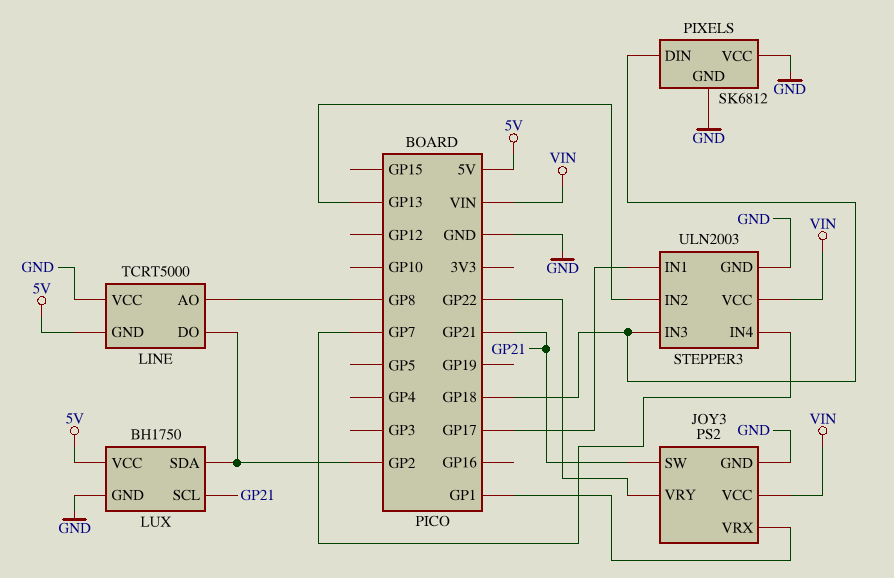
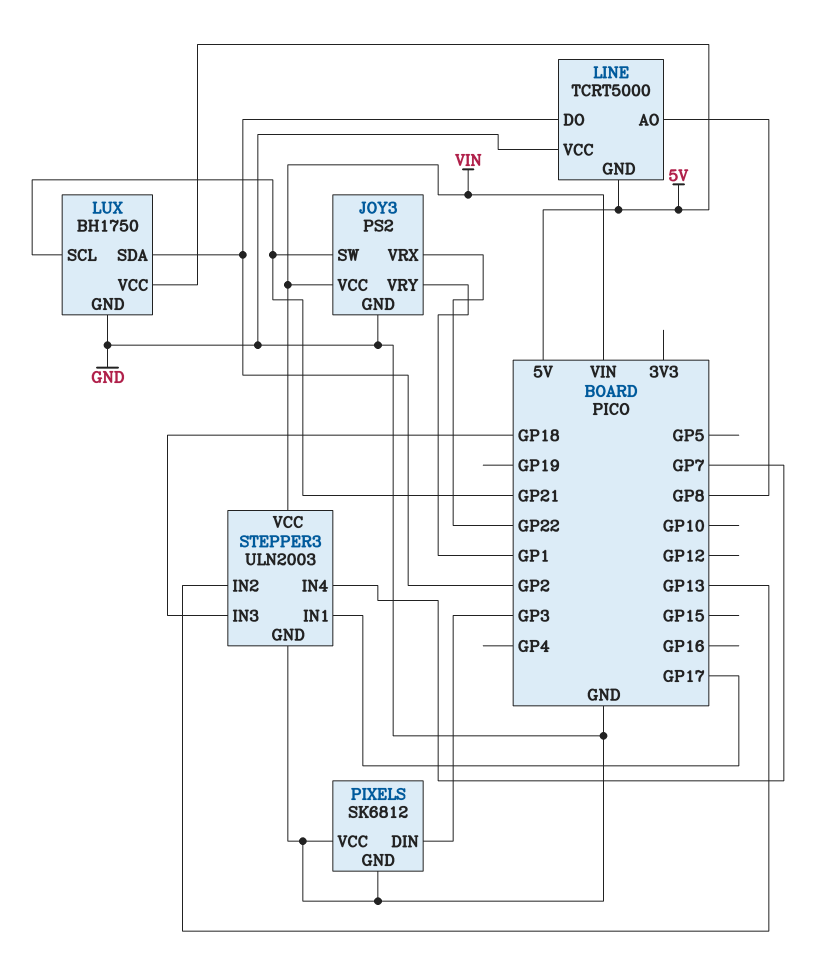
JOY3 pin VRX: GP1 -> GP22
JOY3 pin VRY: GP22 -> GP1
PIXELS pin DIN: GP18 -> GP3

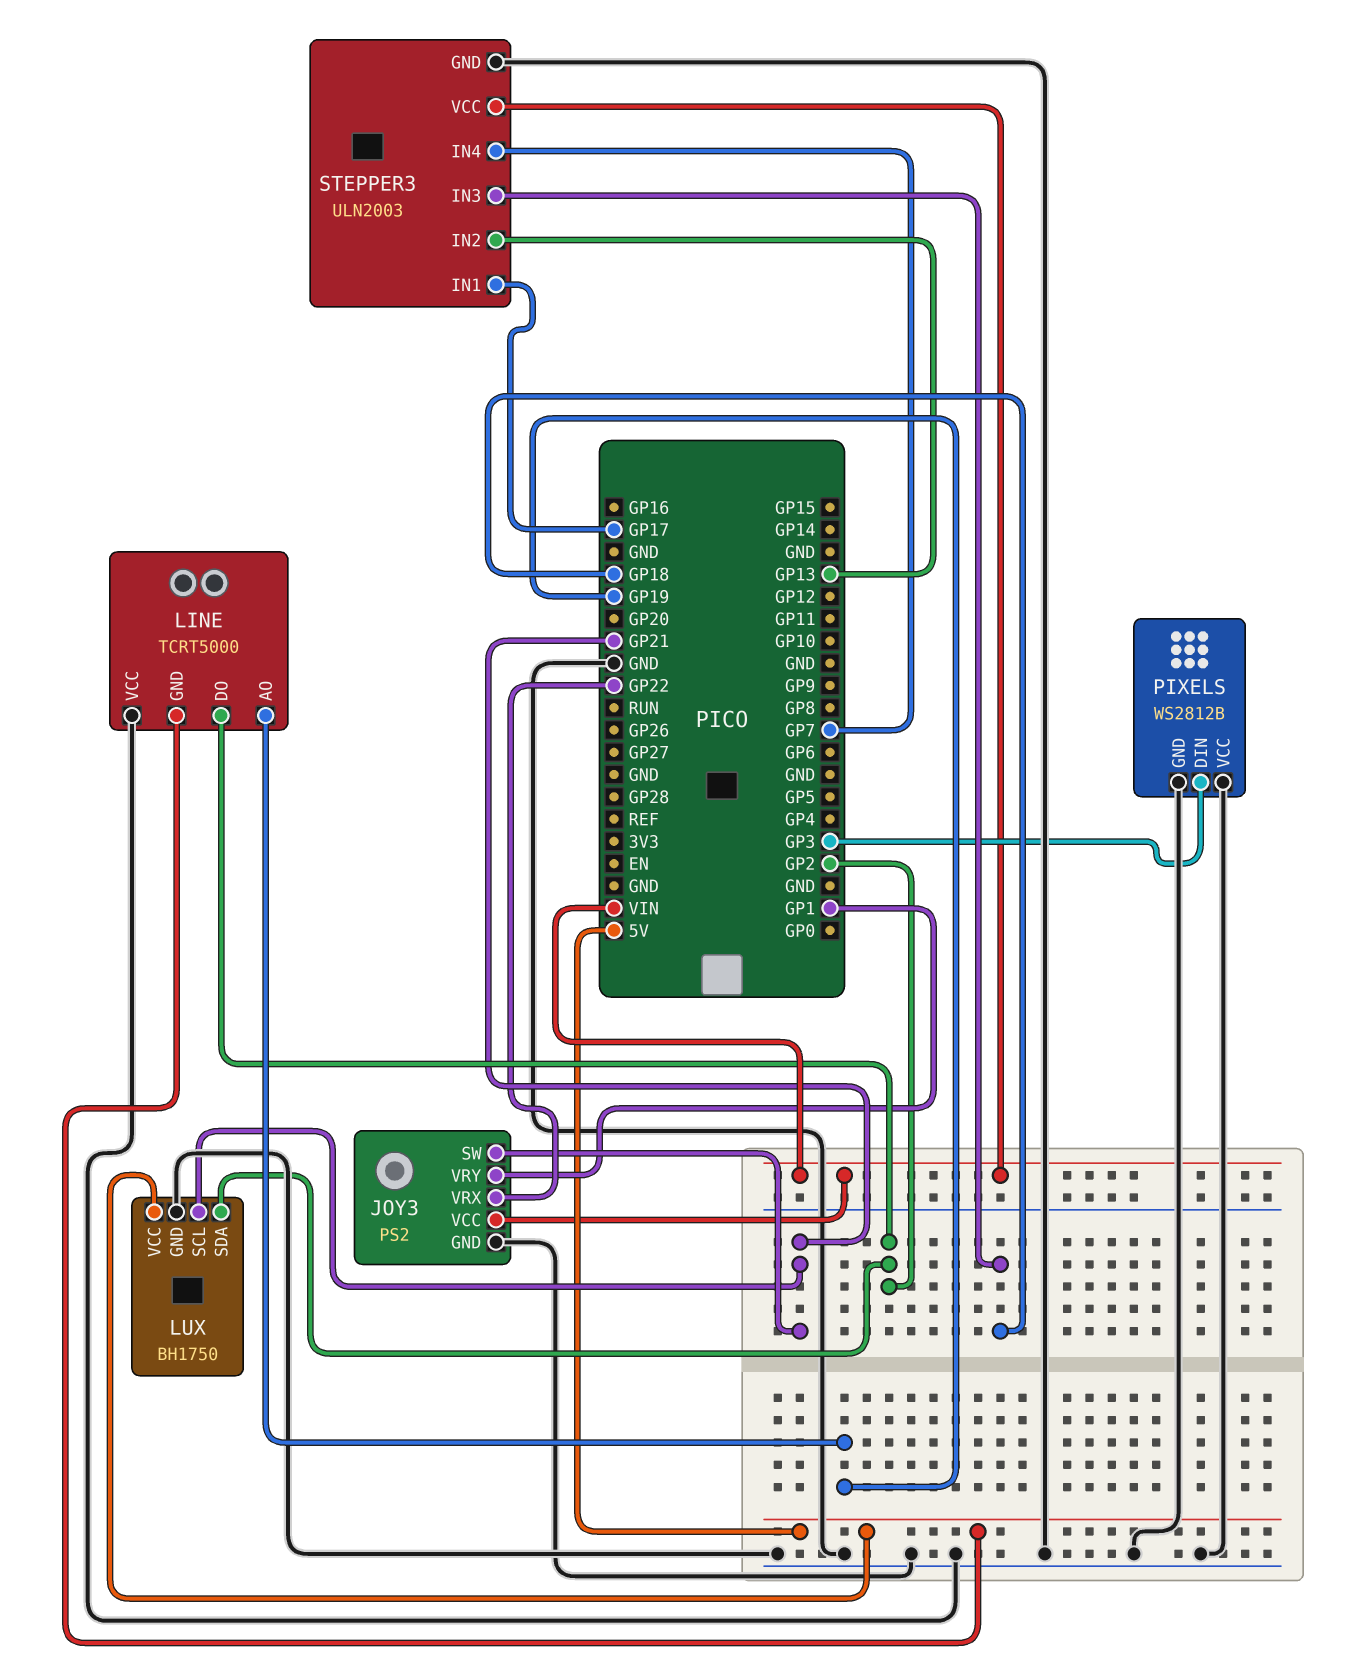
LINE pin AO: GP8 -> GP19
PIXELS: SK6812 -> WS2812B

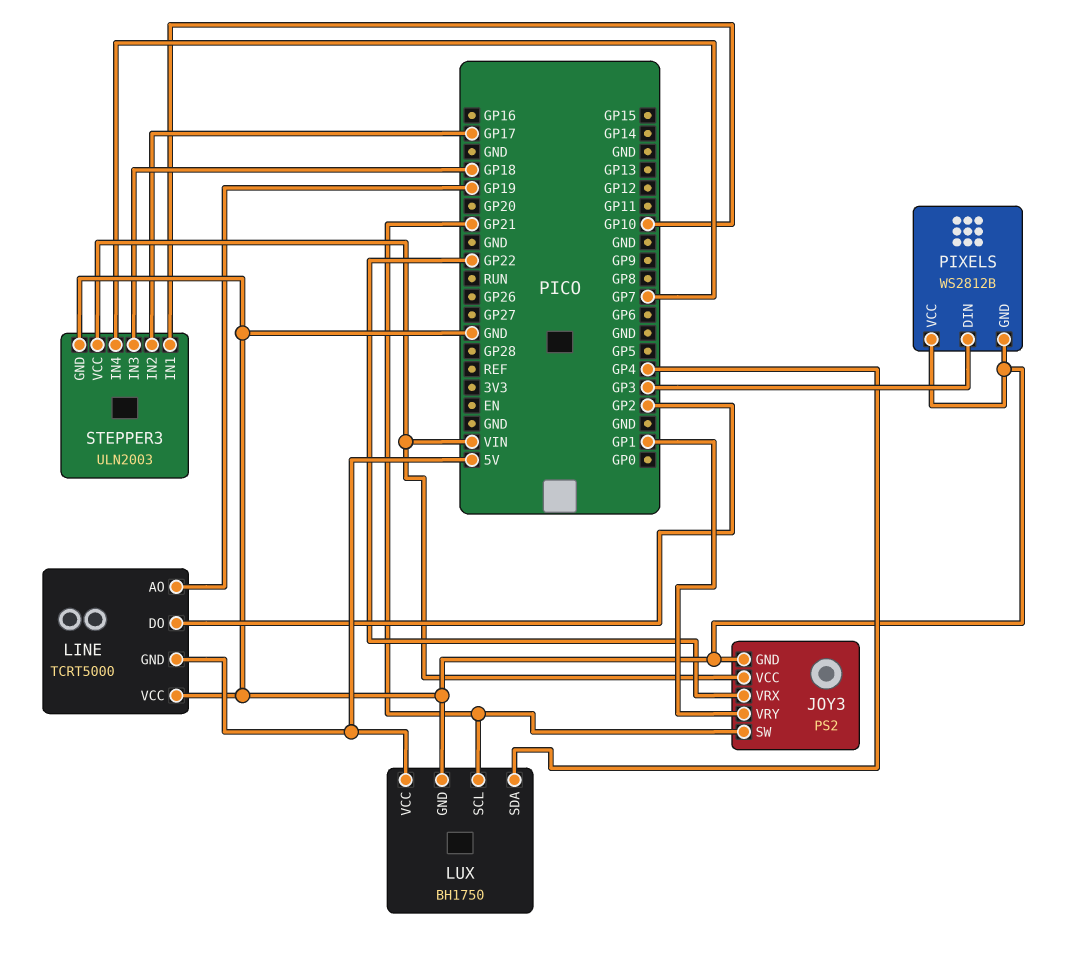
LUX pin SDA: GP2 -> GP4
STEPPER3 pin IN1: GP17 -> GP10
STEPPER3 pin IN2: GP13 -> GP17

